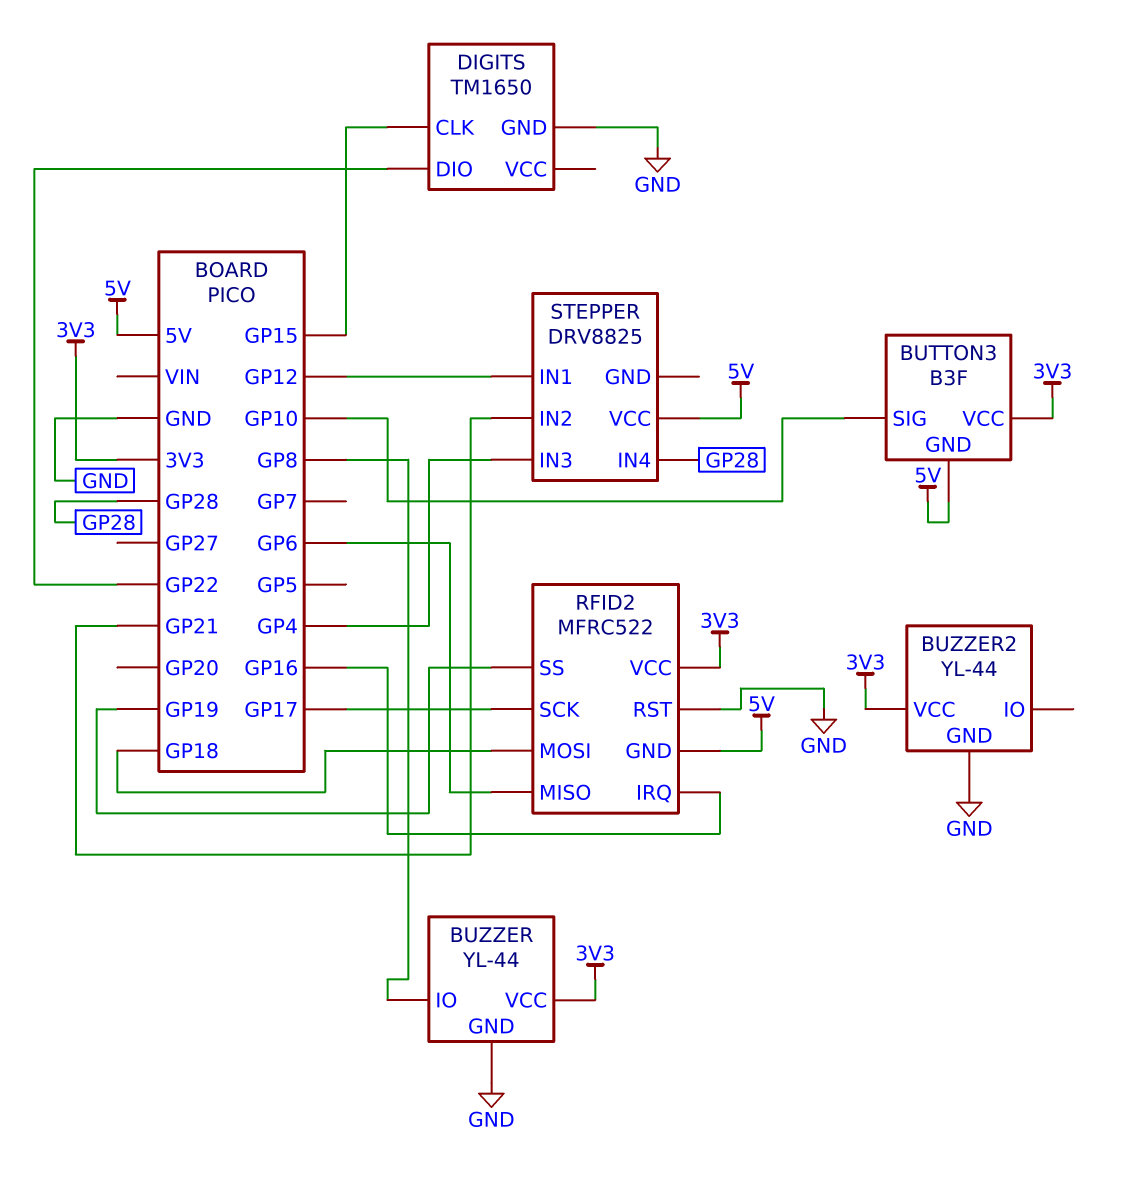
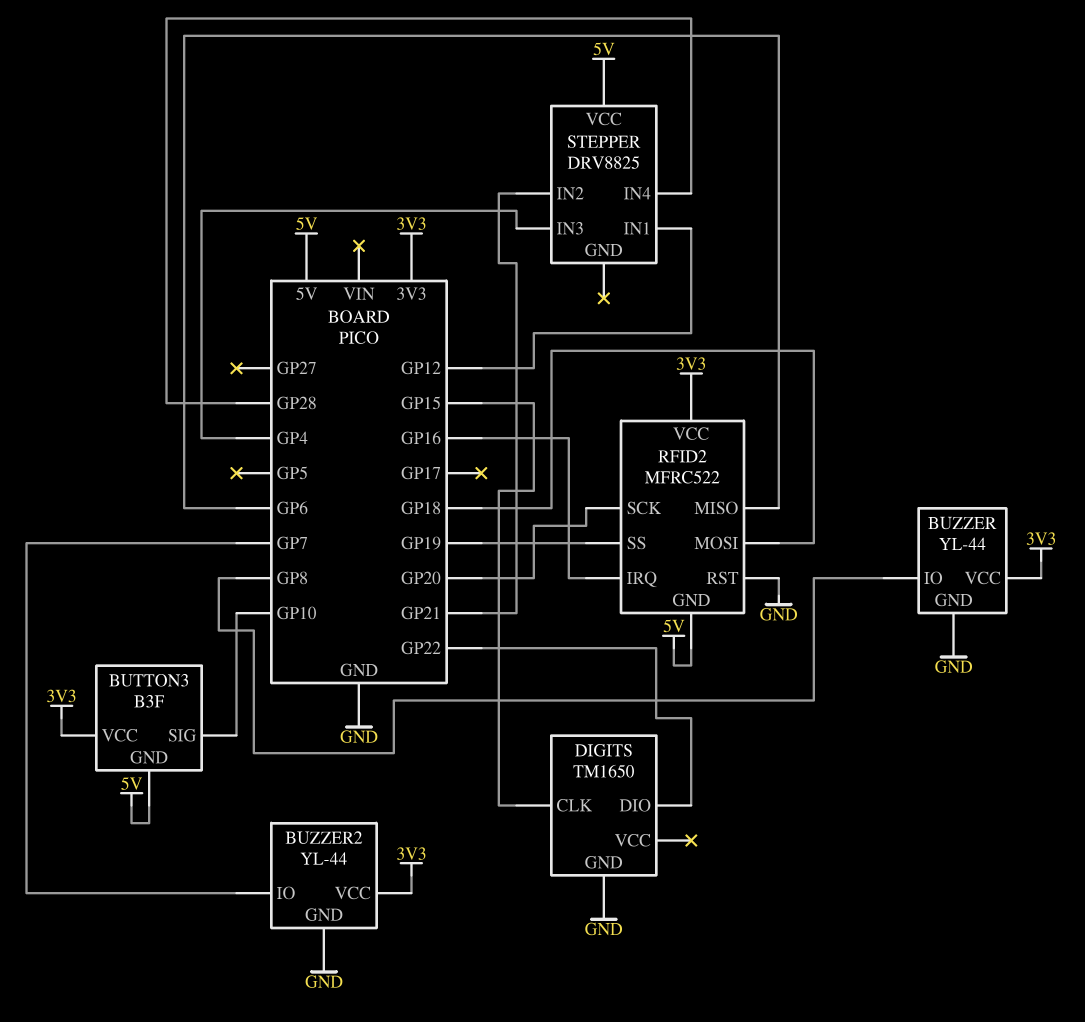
BUZZER2 pin IO: none -> GP7
RFID2 pin SCK: GP17 -> GP20

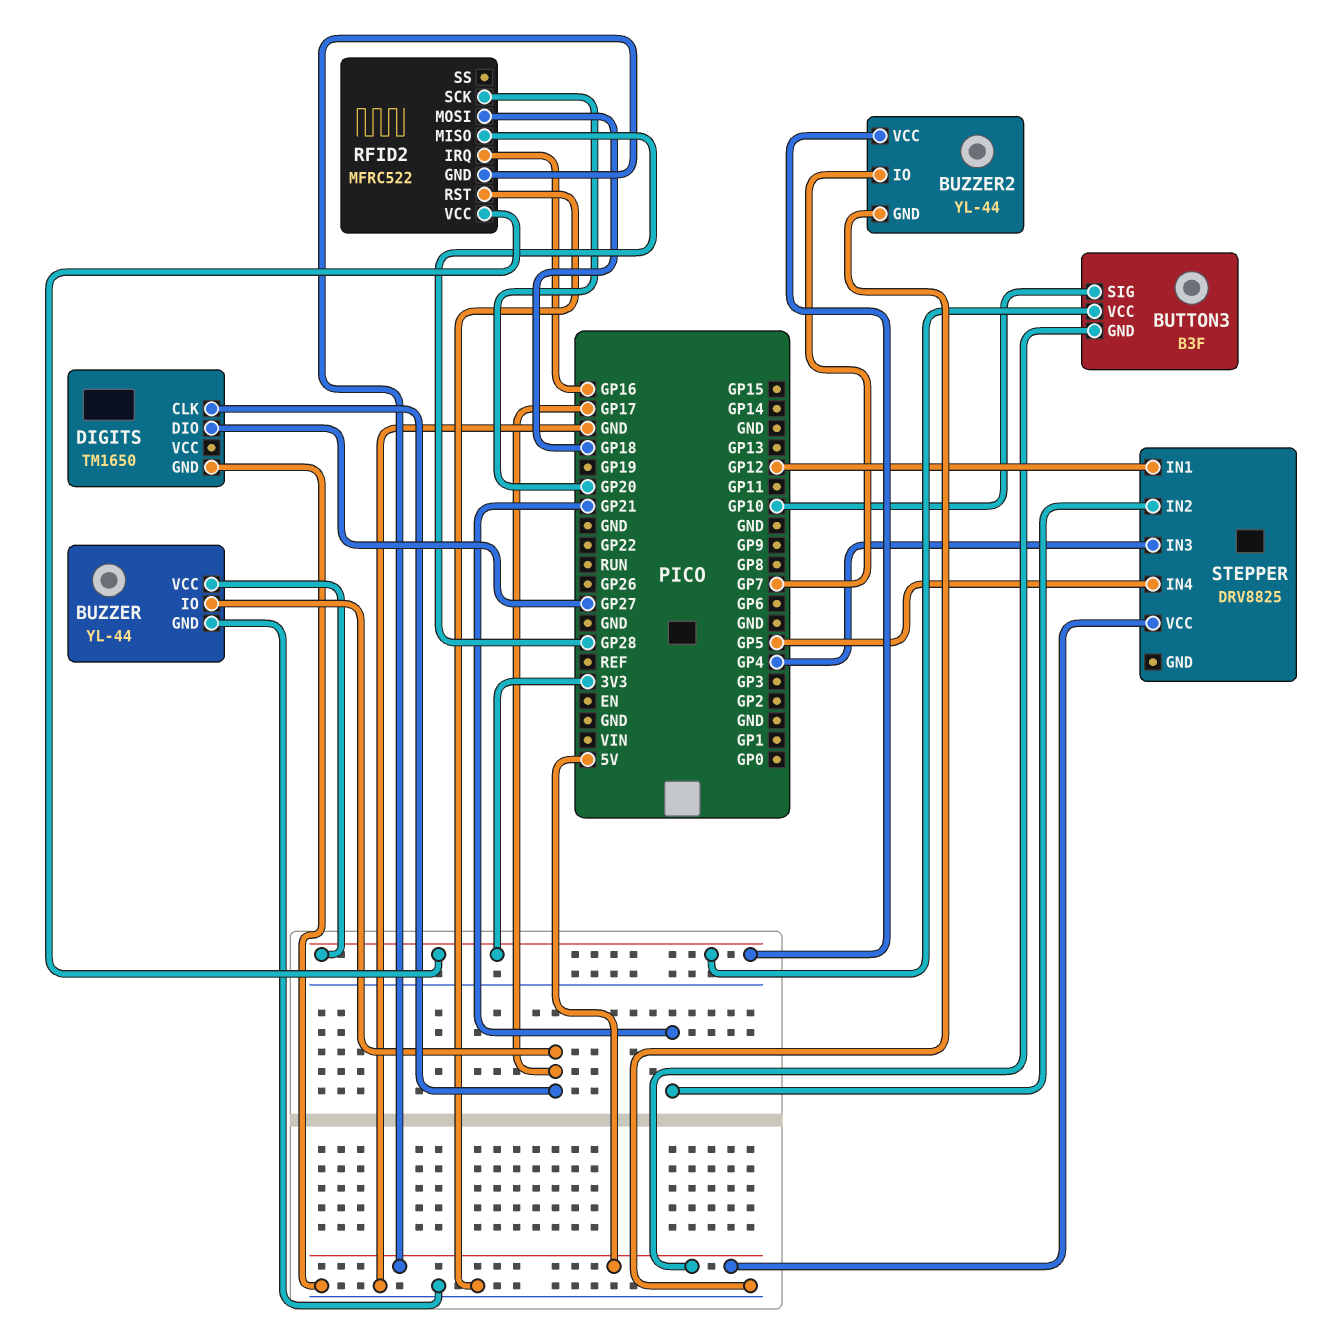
BUZZER pin IO: GP8 -> GP17
DIGITS pin CLK: GP15 -> GP17
DIGITS pin DIO: GP22 -> GP27
RFID2 pin MISO: GP6 -> GP28
RFID2 pin SS: GP19 -> none
STEPPER pin IN4: GP28 -> GP5

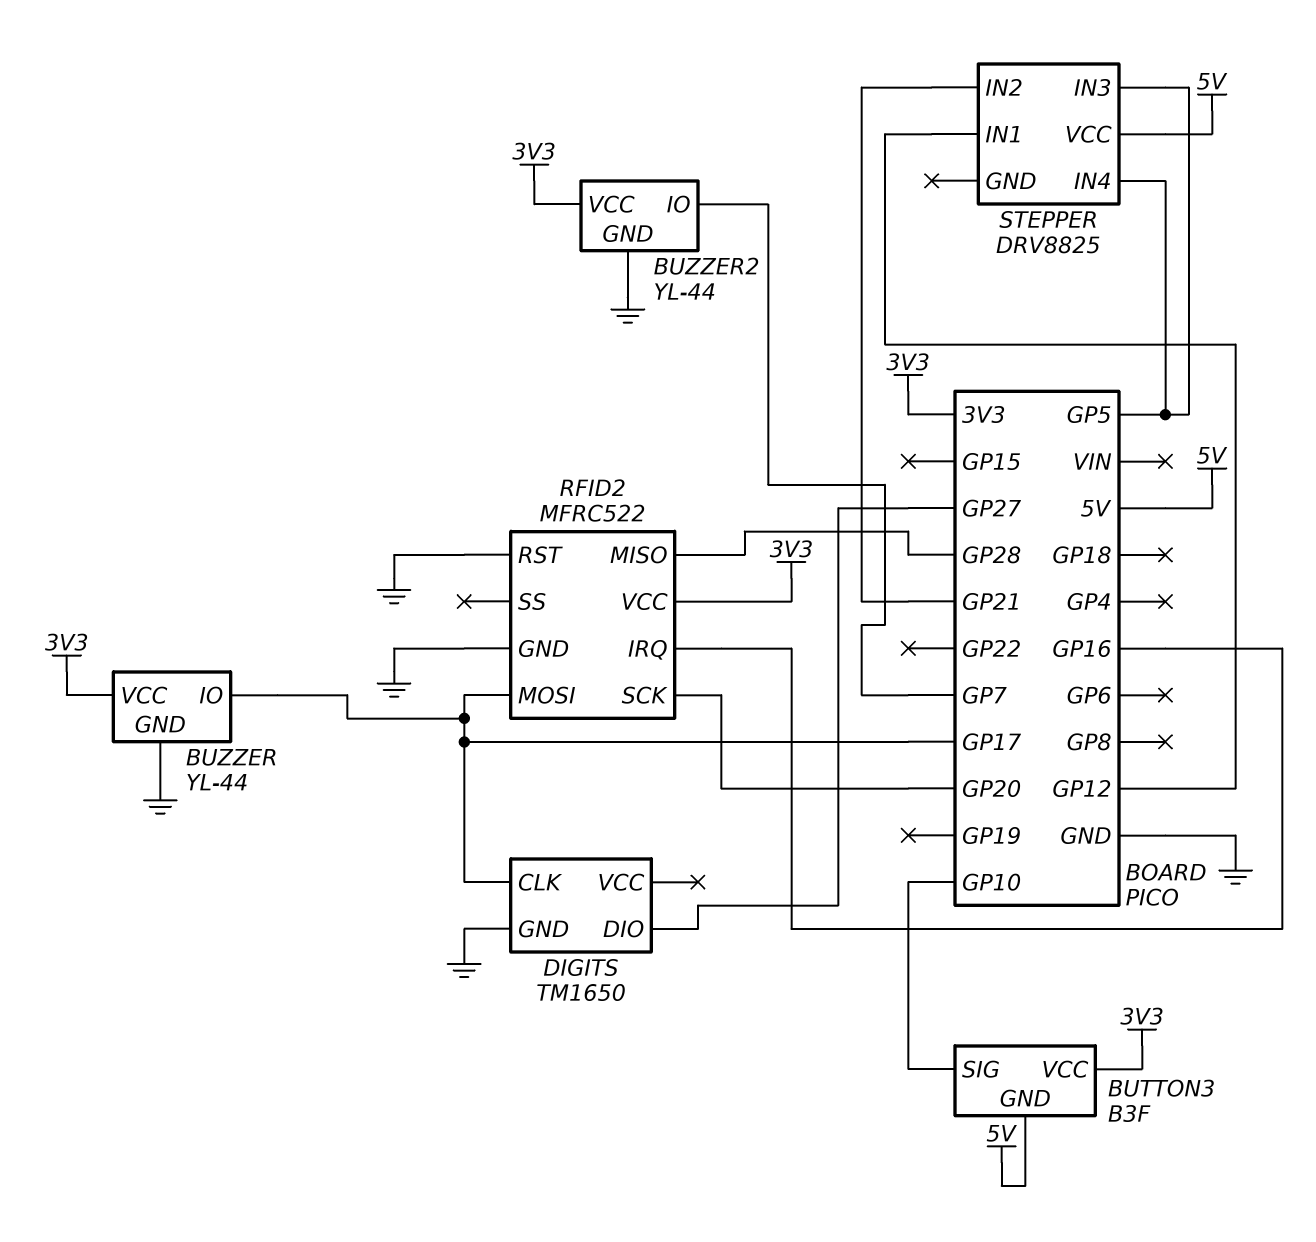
RFID2 pin GND: 5V -> GND
RFID2 pin MOSI: GP18 -> GP17
STEPPER pin IN3: GP4 -> GP5

